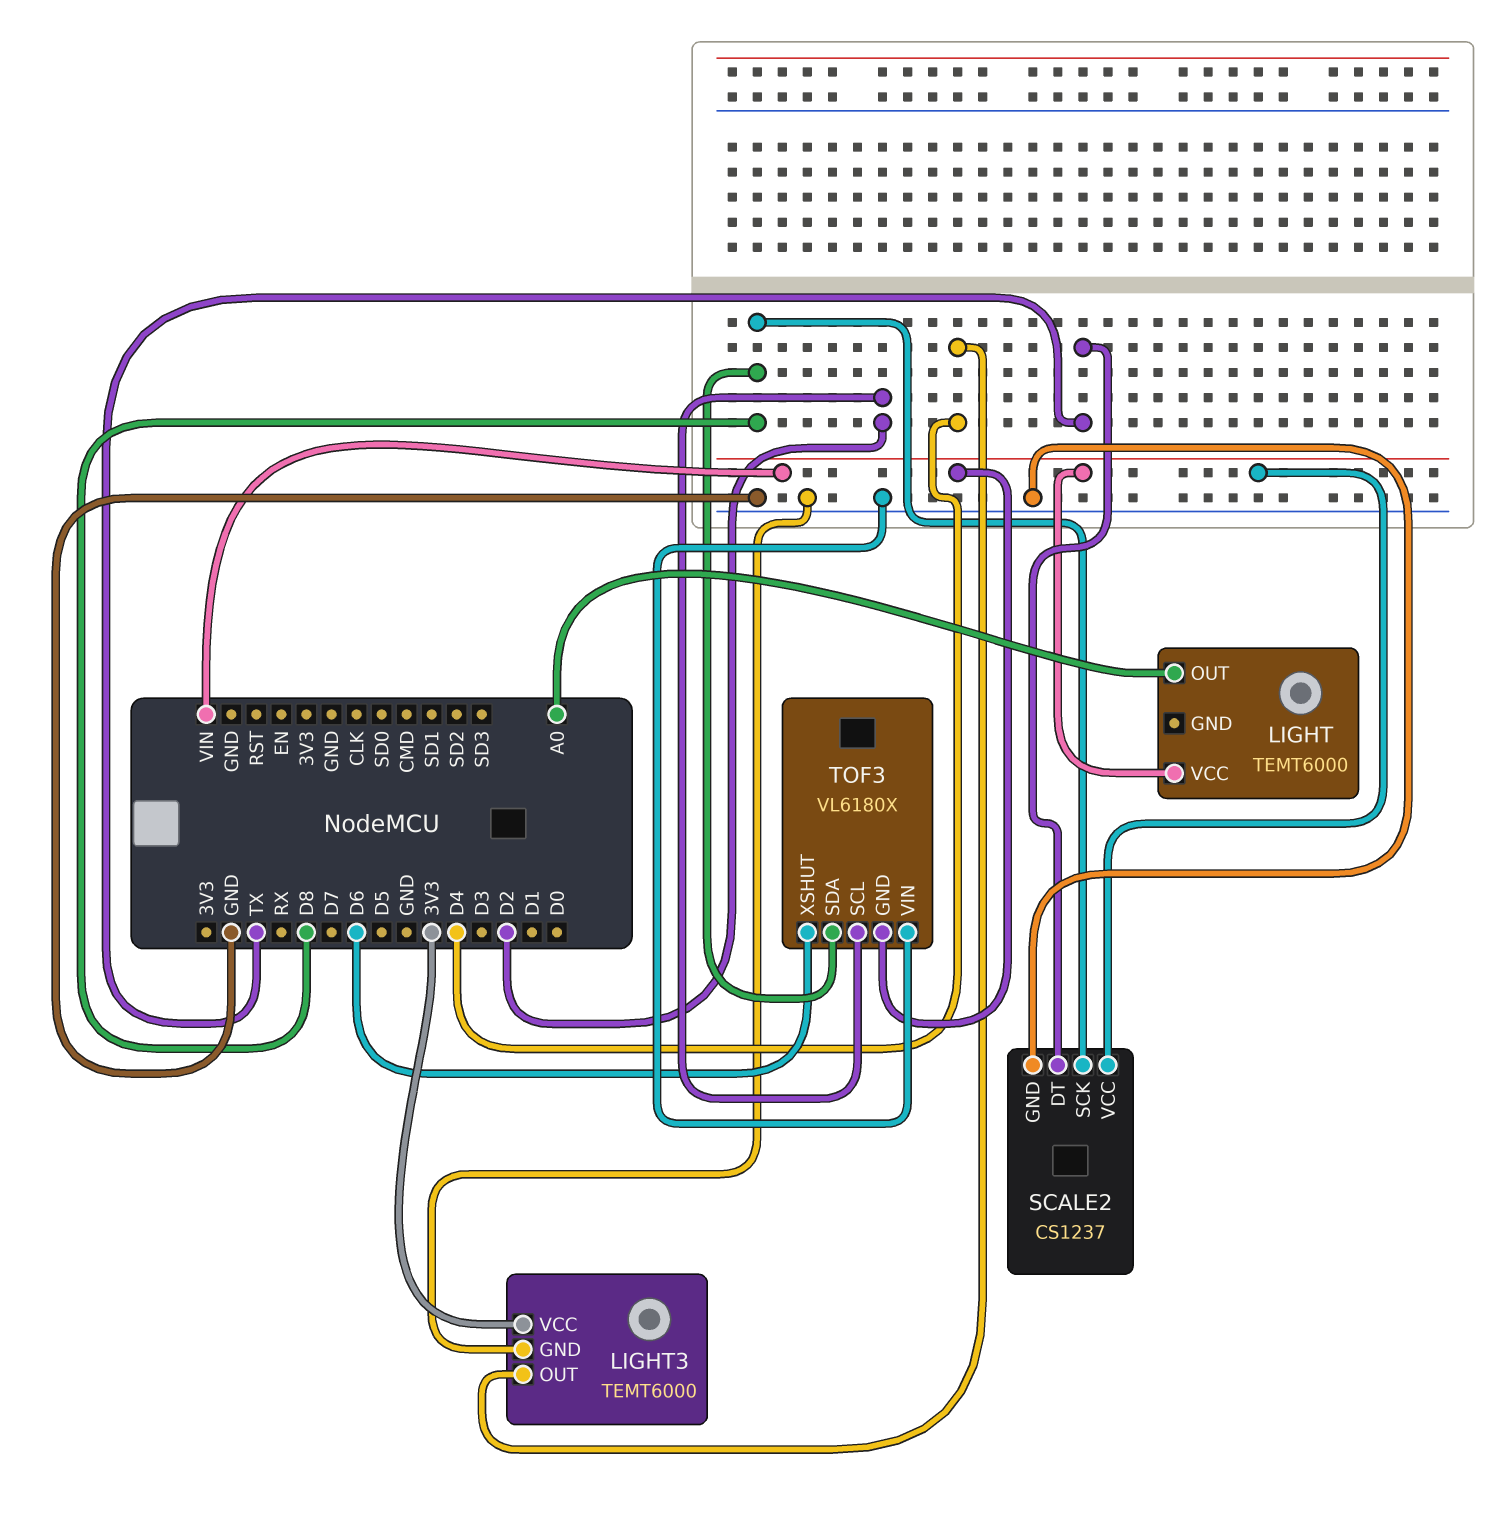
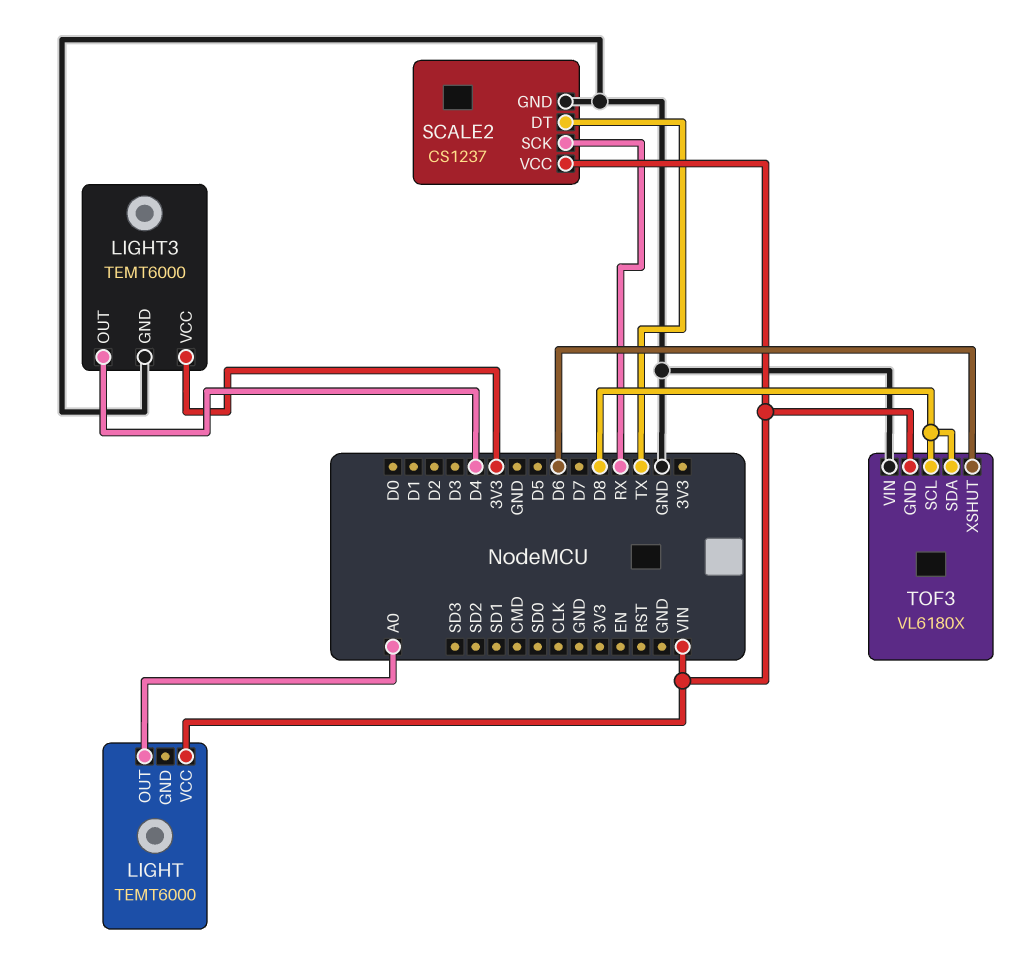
SCALE2 pin SCK: D8 -> RX
TOF3 pin SCL: D2 -> D8

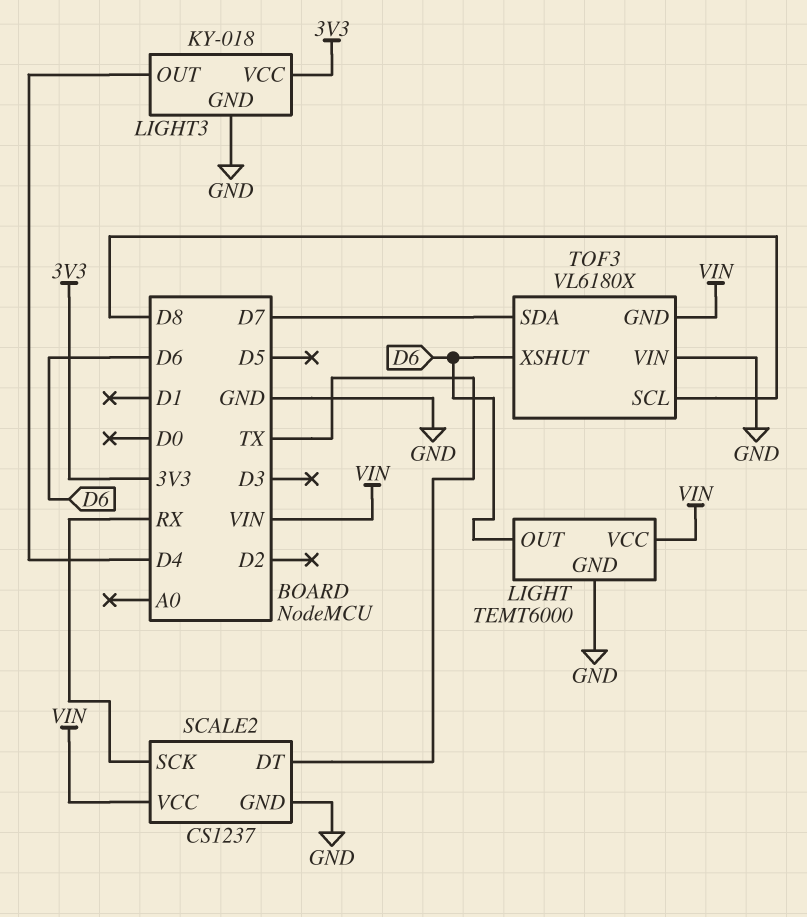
LIGHT pin GND: none -> GND
LIGHT pin OUT: A0 -> D6
LIGHT3: TEMT6000 -> KY-018
TOF3 pin SDA: D8 -> D7

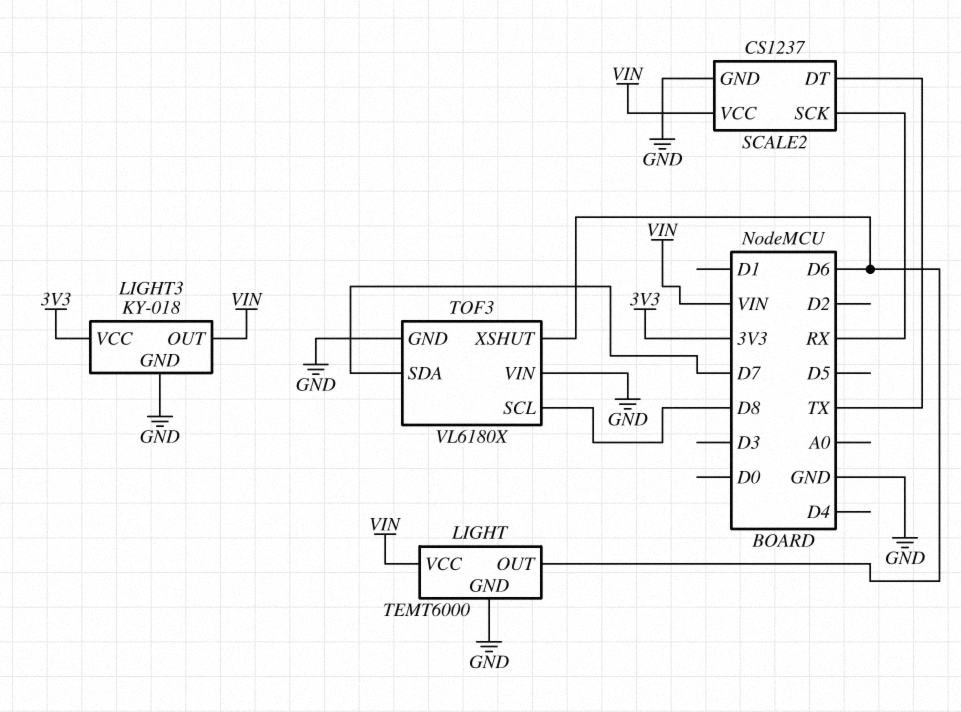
LIGHT3 pin OUT: D4 -> VIN
TOF3 pin GND: VIN -> GND

